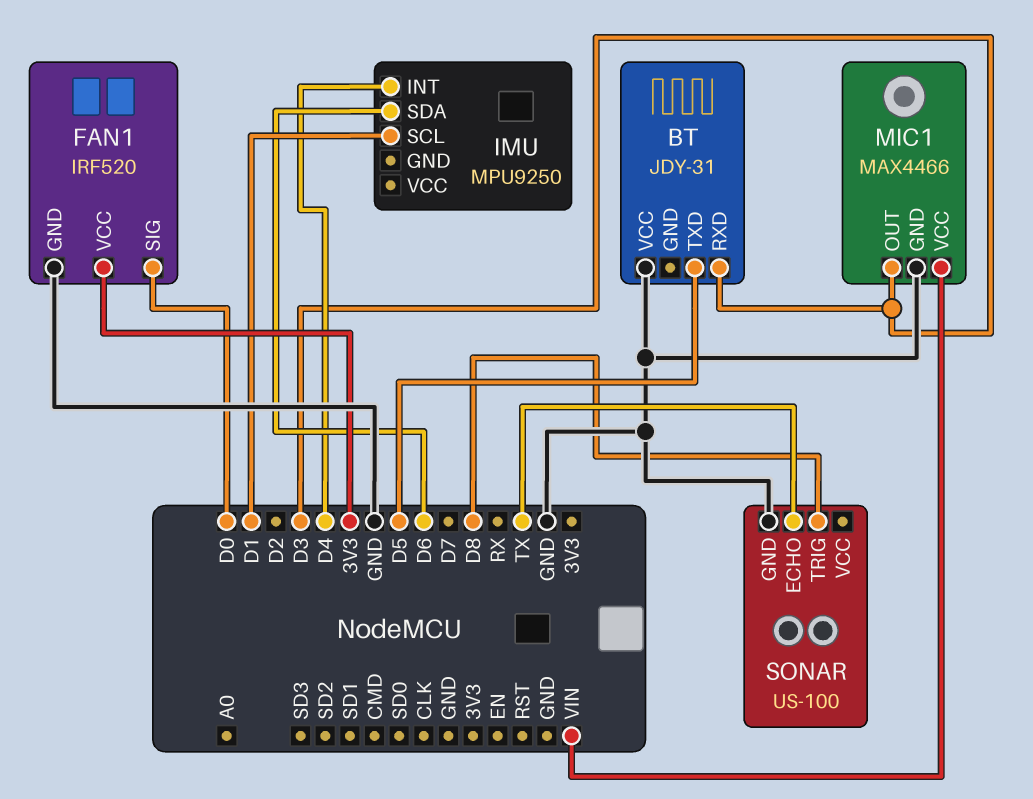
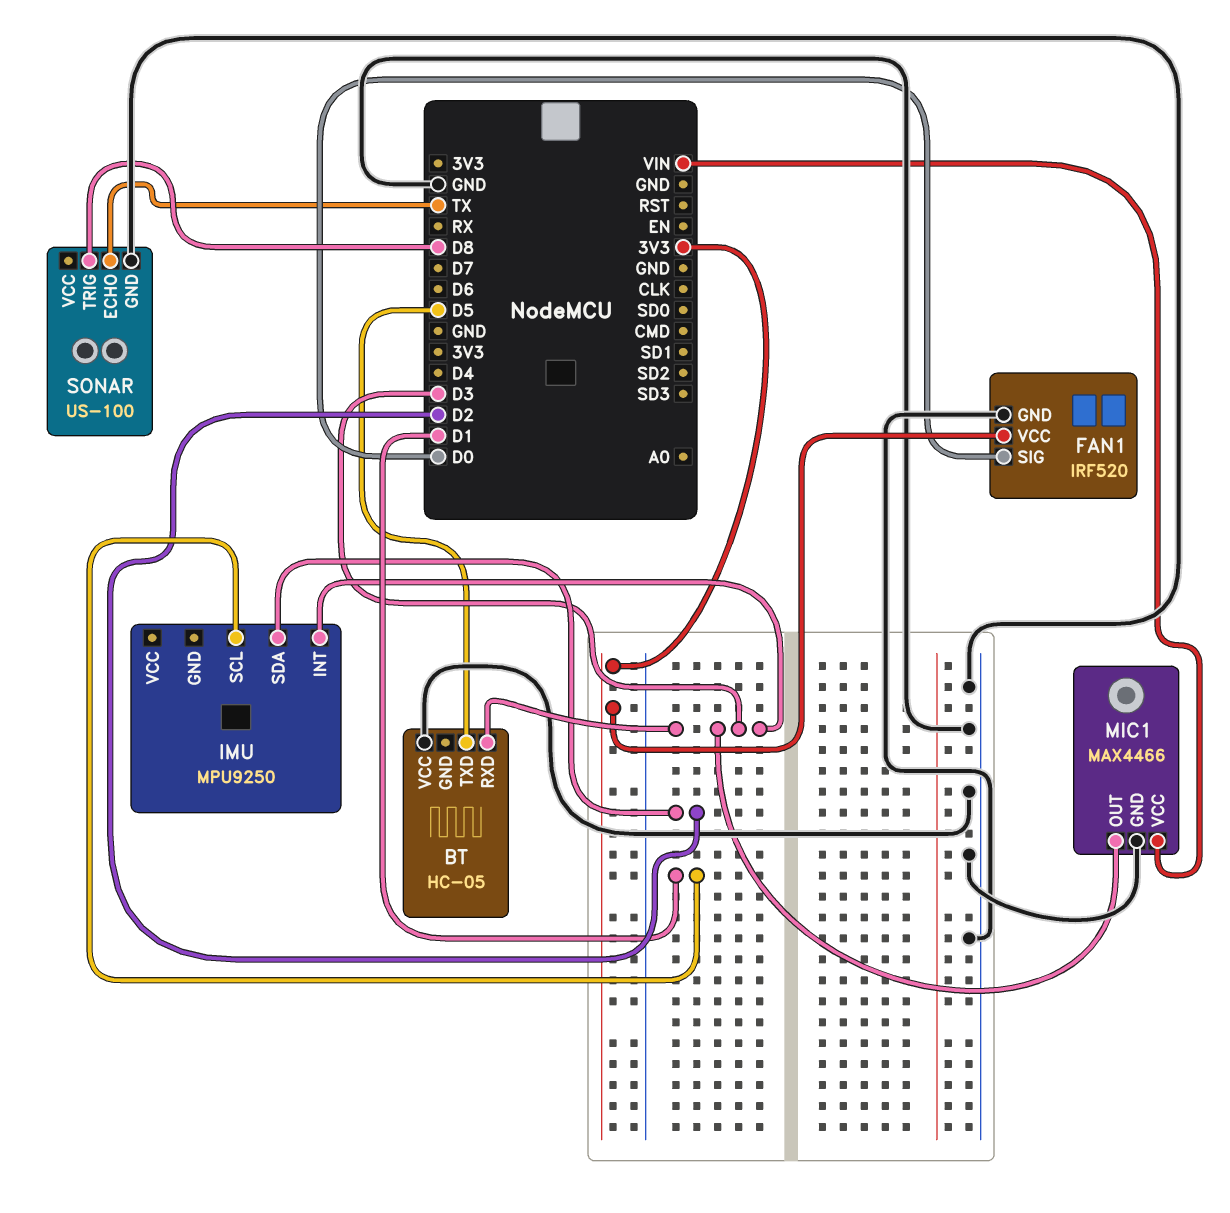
BT: JDY-31 -> HC-05
IMU pin INT: D4 -> D3
IMU pin SDA: D6 -> D2

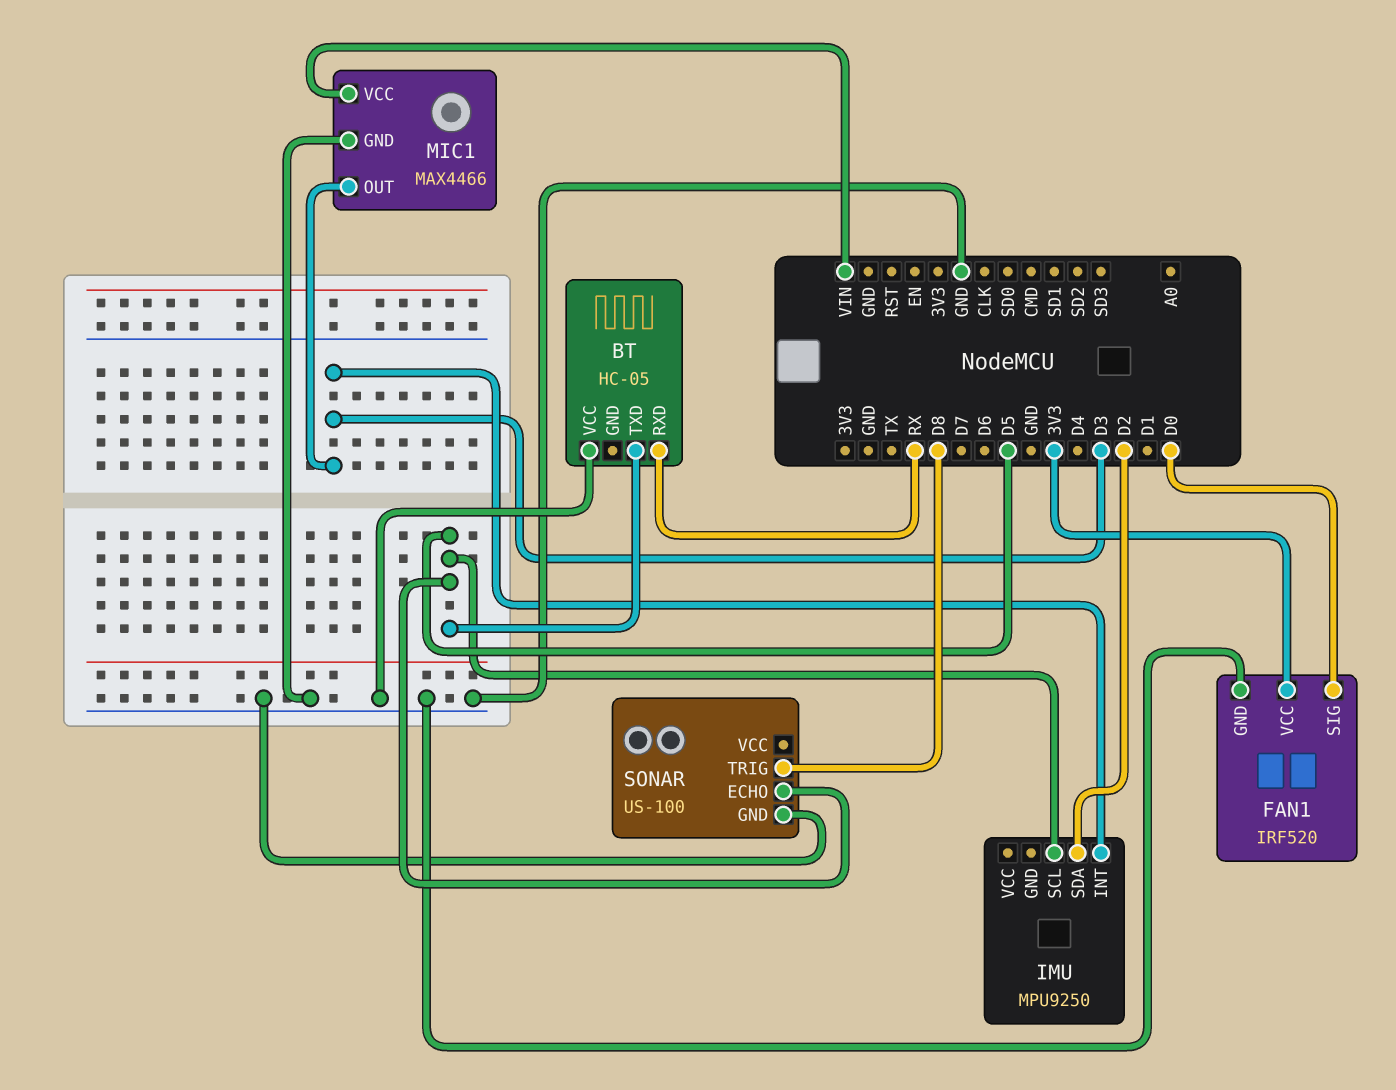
BT pin RXD: D3 -> RX
IMU pin SCL: D1 -> D5
SONAR pin ECHO: TX -> D5

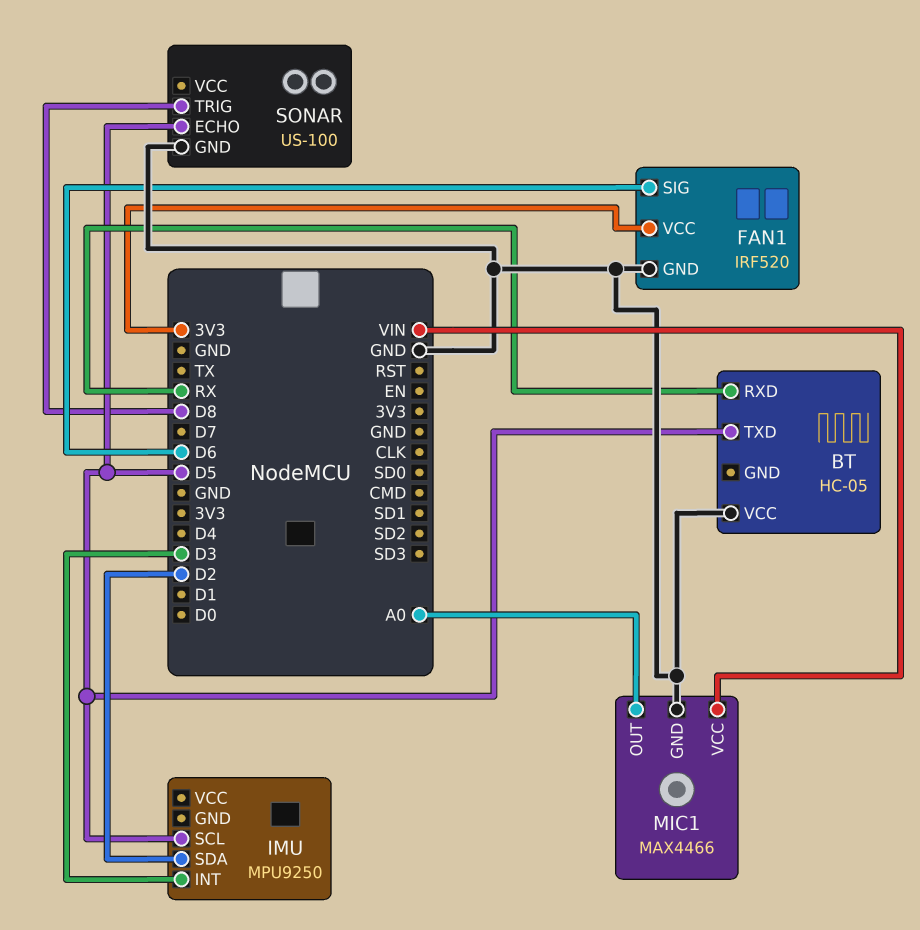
FAN1 pin SIG: D0 -> D6
MIC1 pin OUT: D3 -> A0

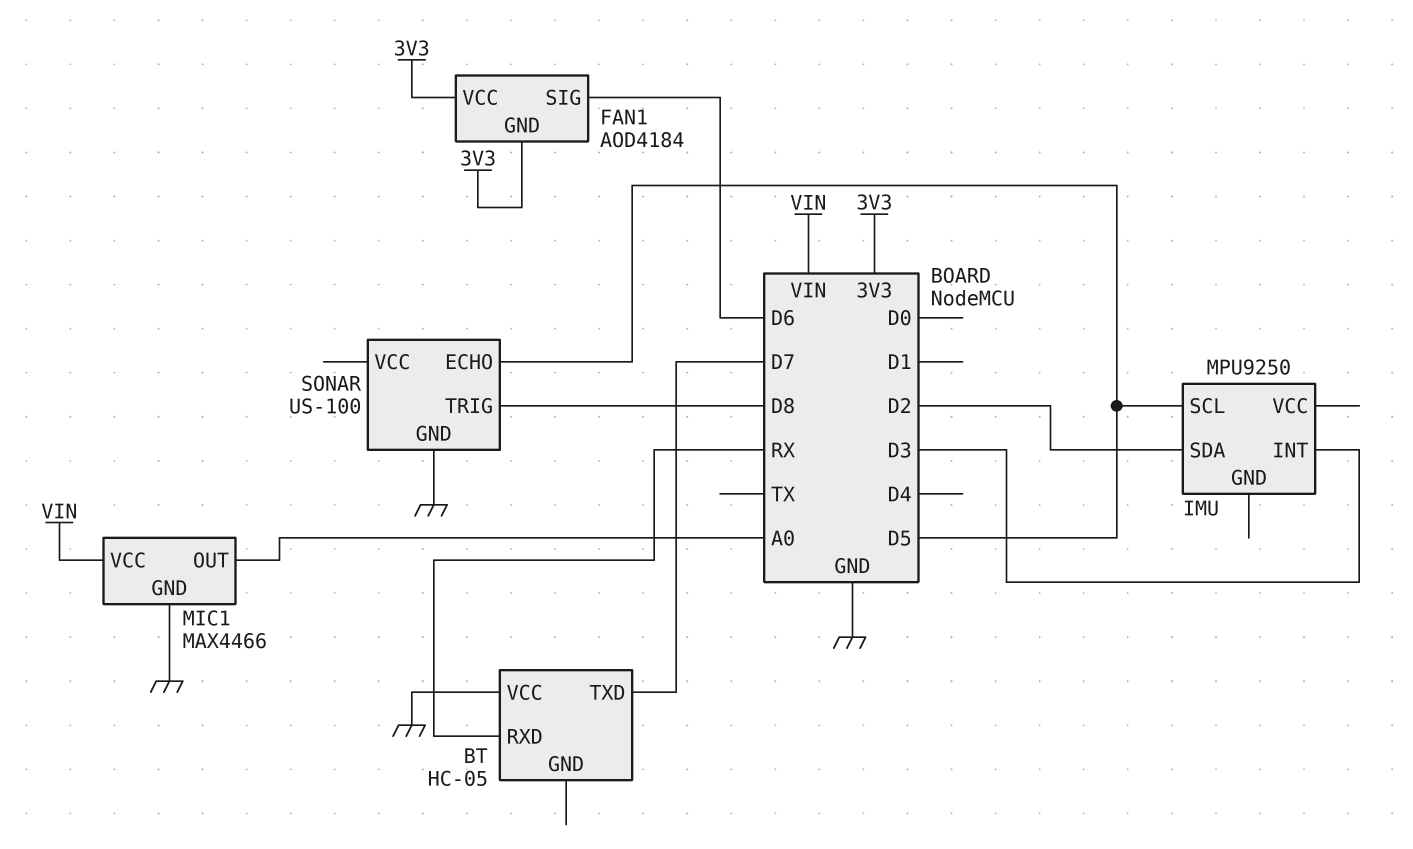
BT pin TXD: D5 -> D7
FAN1: IRF520 -> AOD4184
FAN1 pin GND: GND -> 3V3

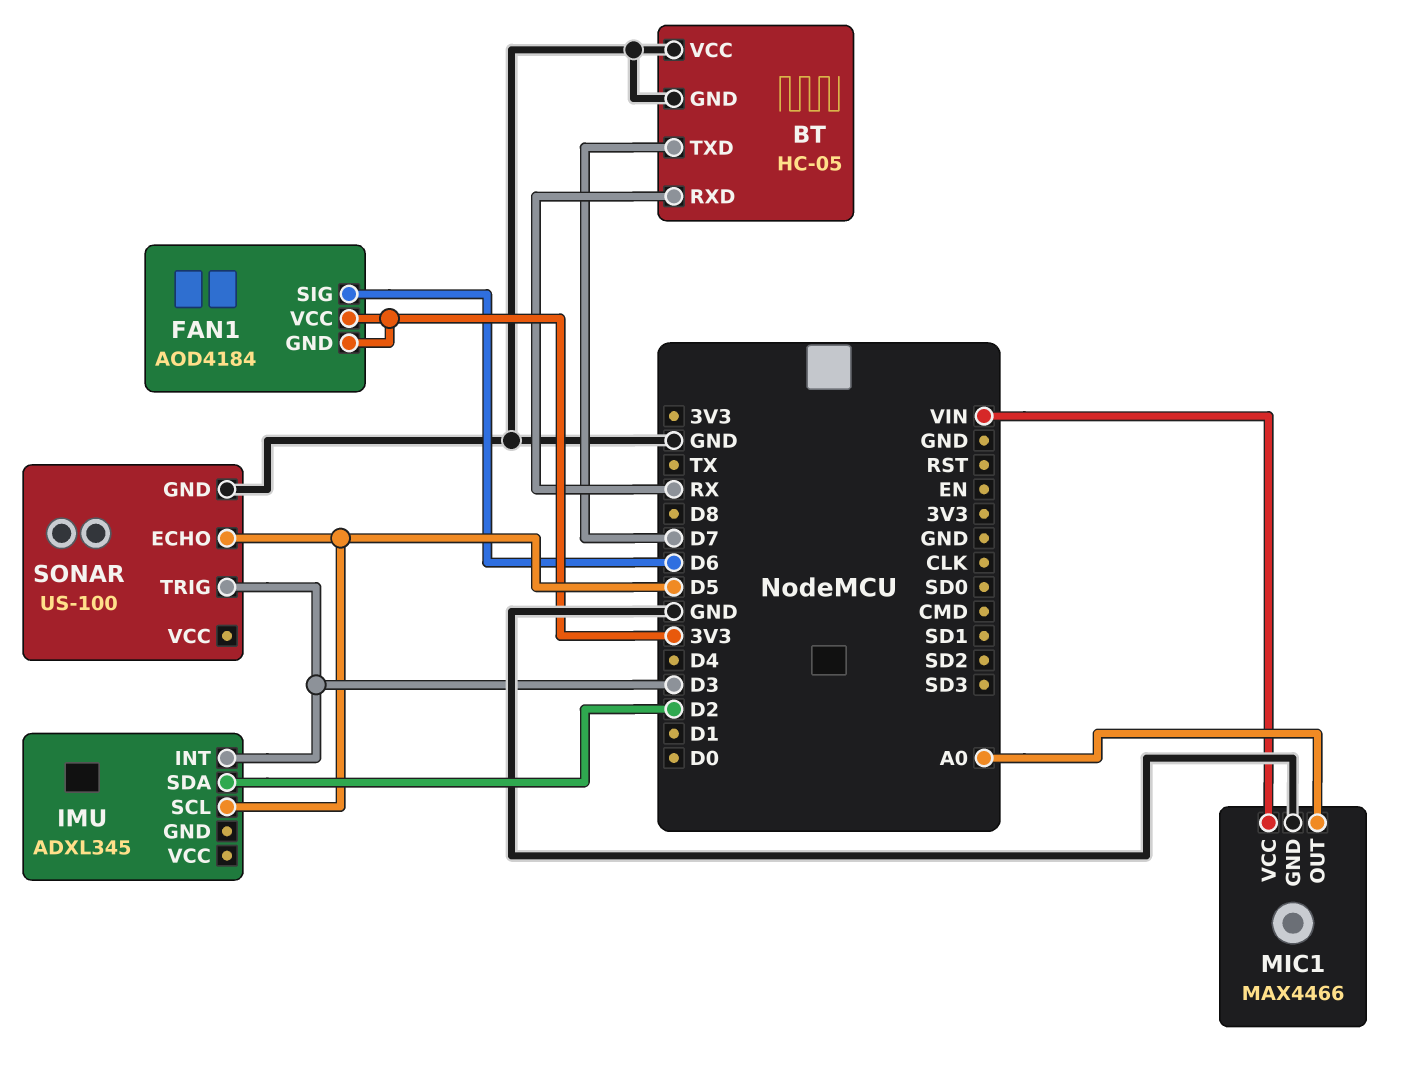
BT pin GND: none -> GND
IMU: MPU9250 -> ADXL345
SONAR pin TRIG: D8 -> D3

